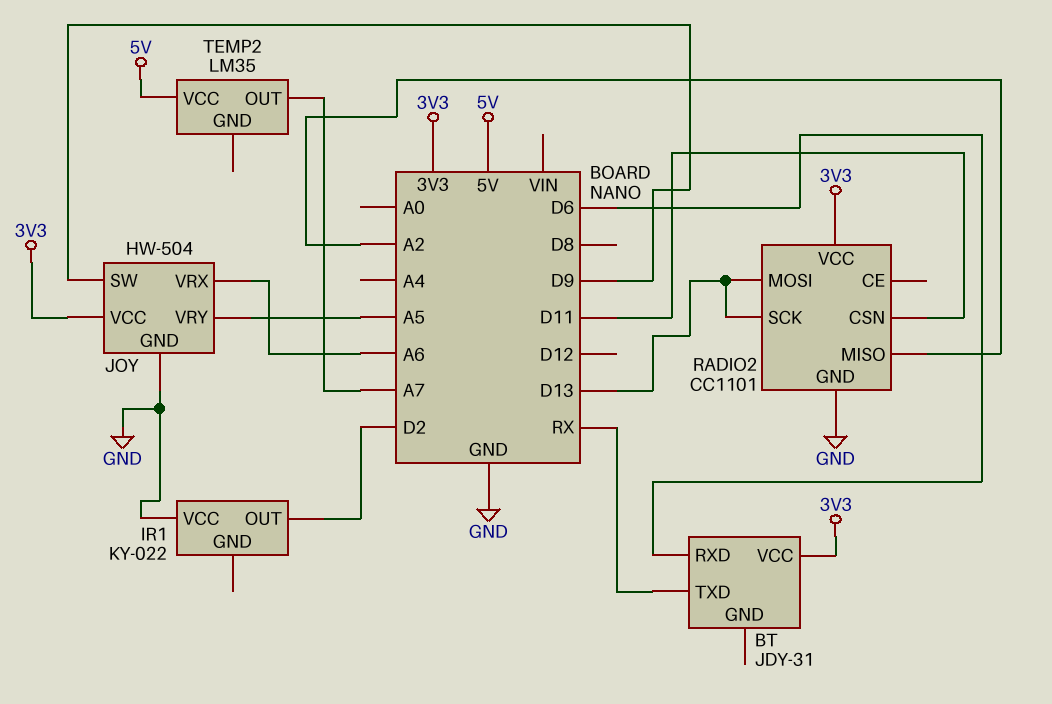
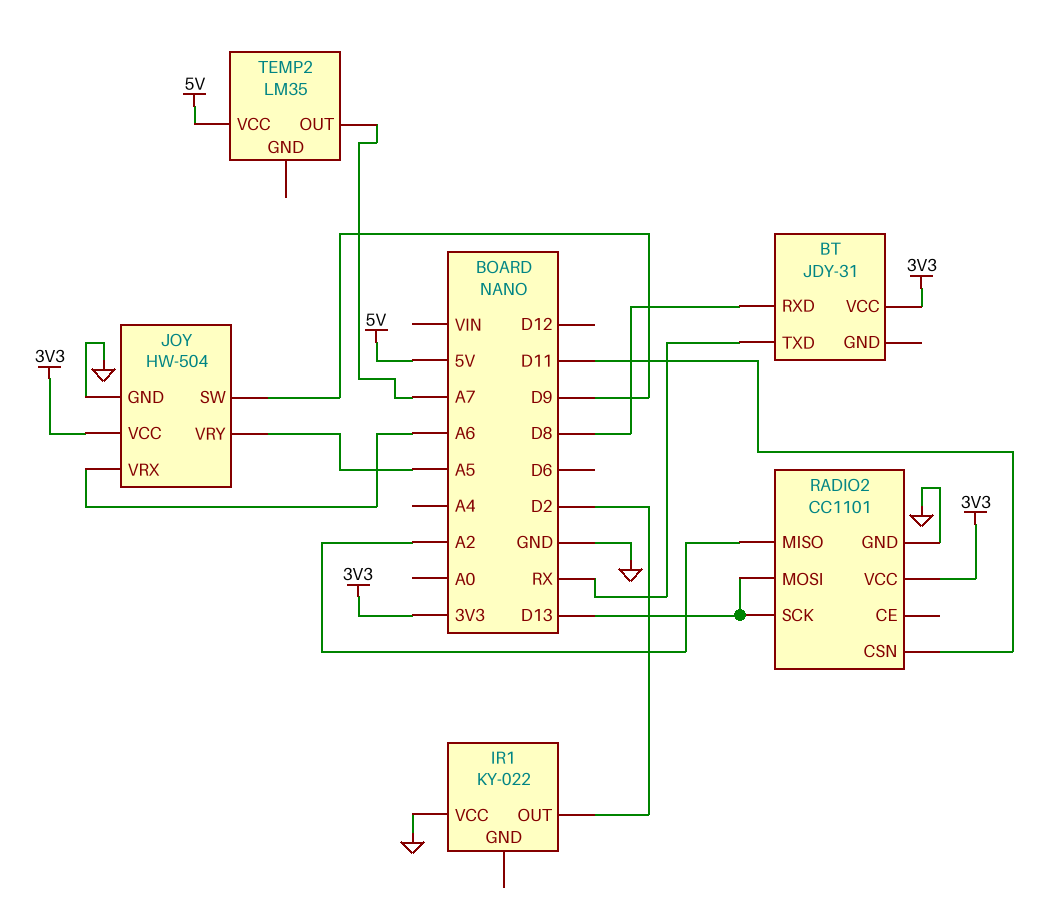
BT pin RXD: D6 -> D8

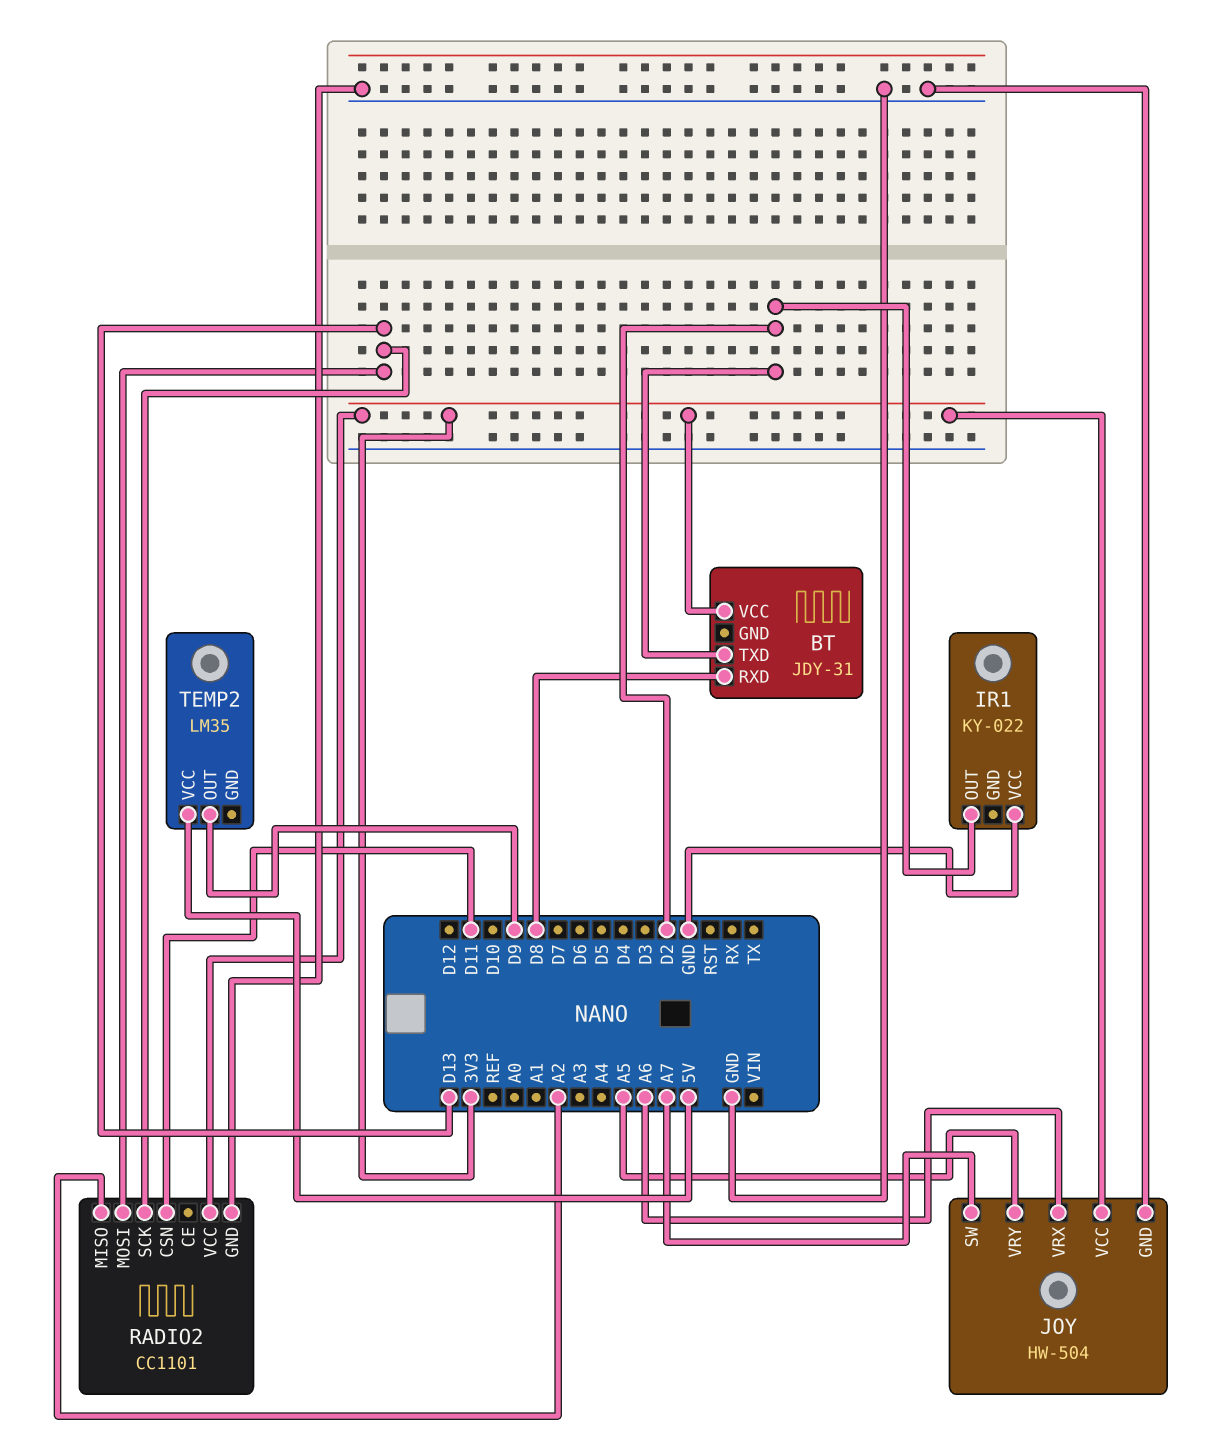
BT pin TXD: RX -> D2
JOY pin SW: D9 -> A7
TEMP2 pin OUT: A7 -> D9

